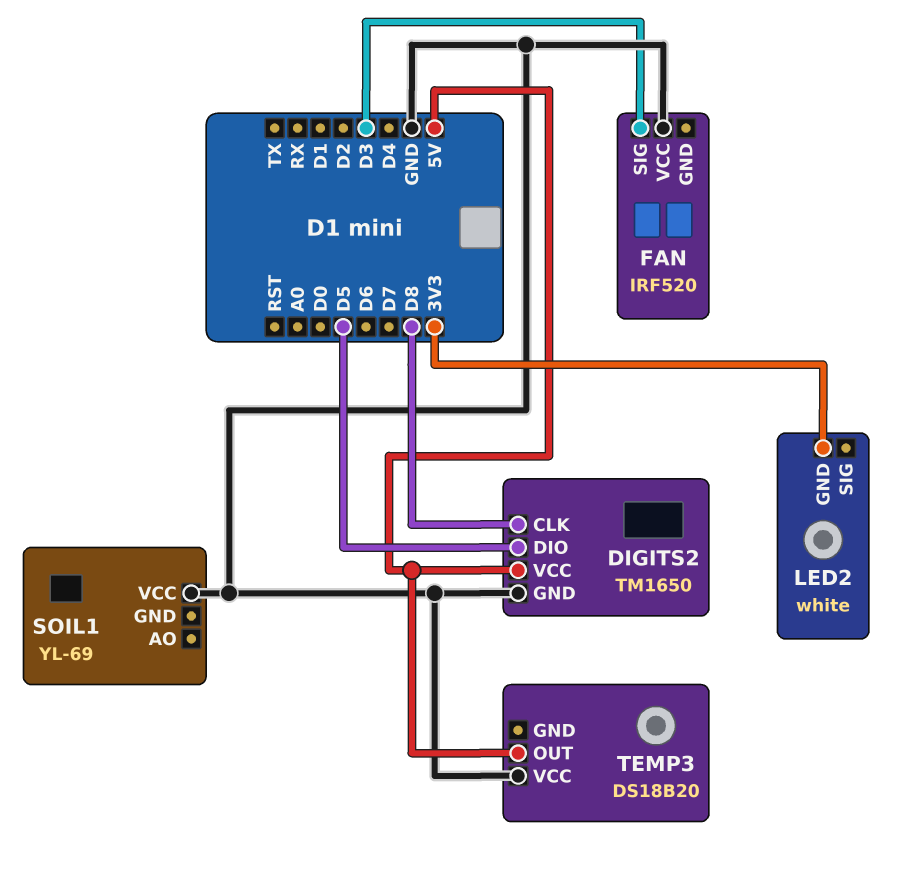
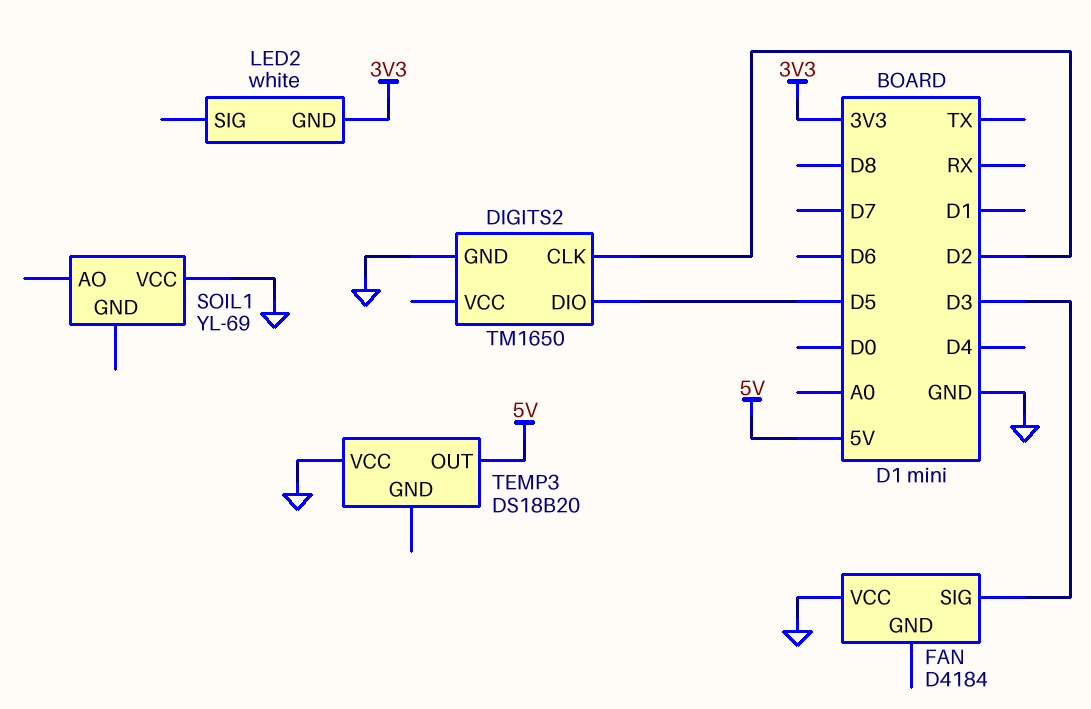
DIGITS2 pin CLK: D8 -> D2
DIGITS2 pin VCC: 5V -> none
FAN: IRF520 -> D4184

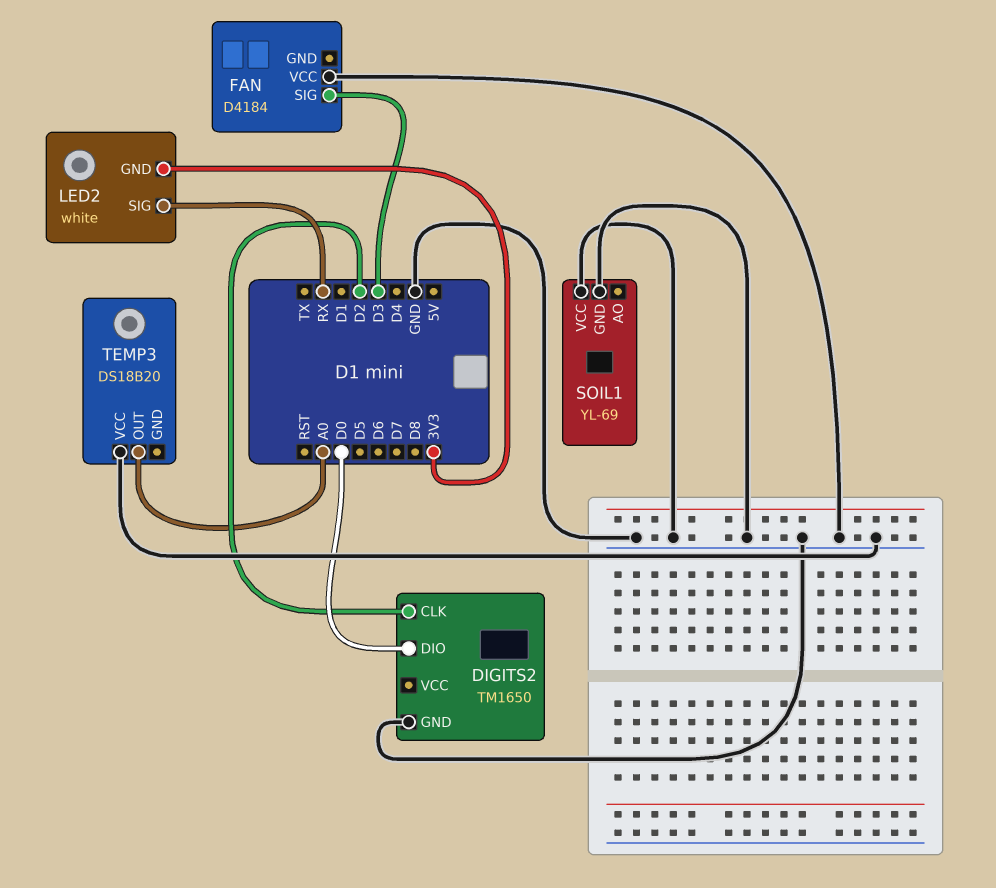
DIGITS2 pin DIO: D5 -> D0
LED2 pin SIG: none -> RX
SOIL1 pin GND: none -> GND
TEMP3 pin OUT: 5V -> A0

